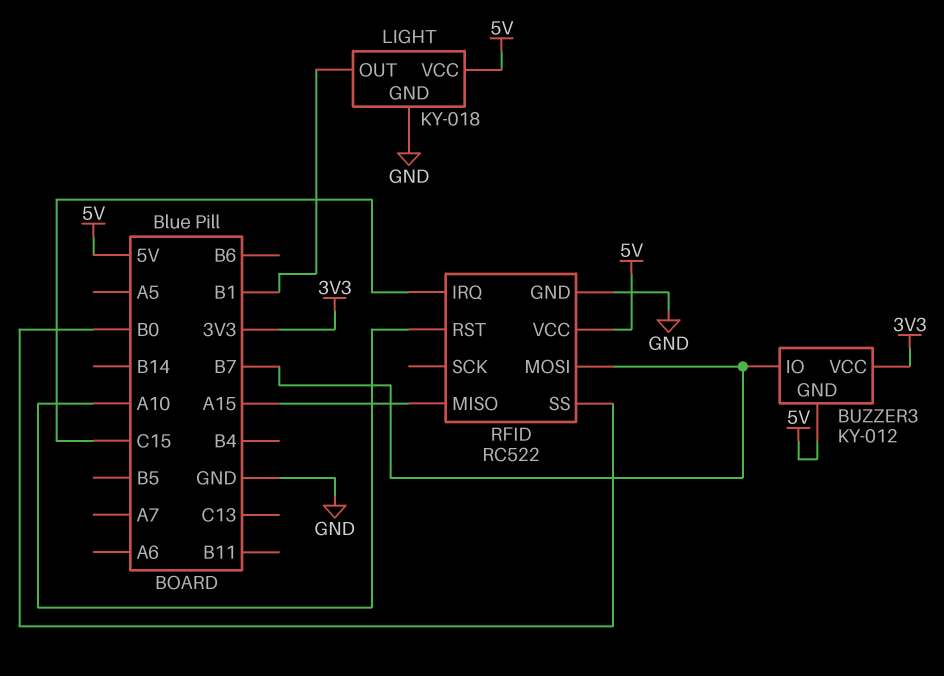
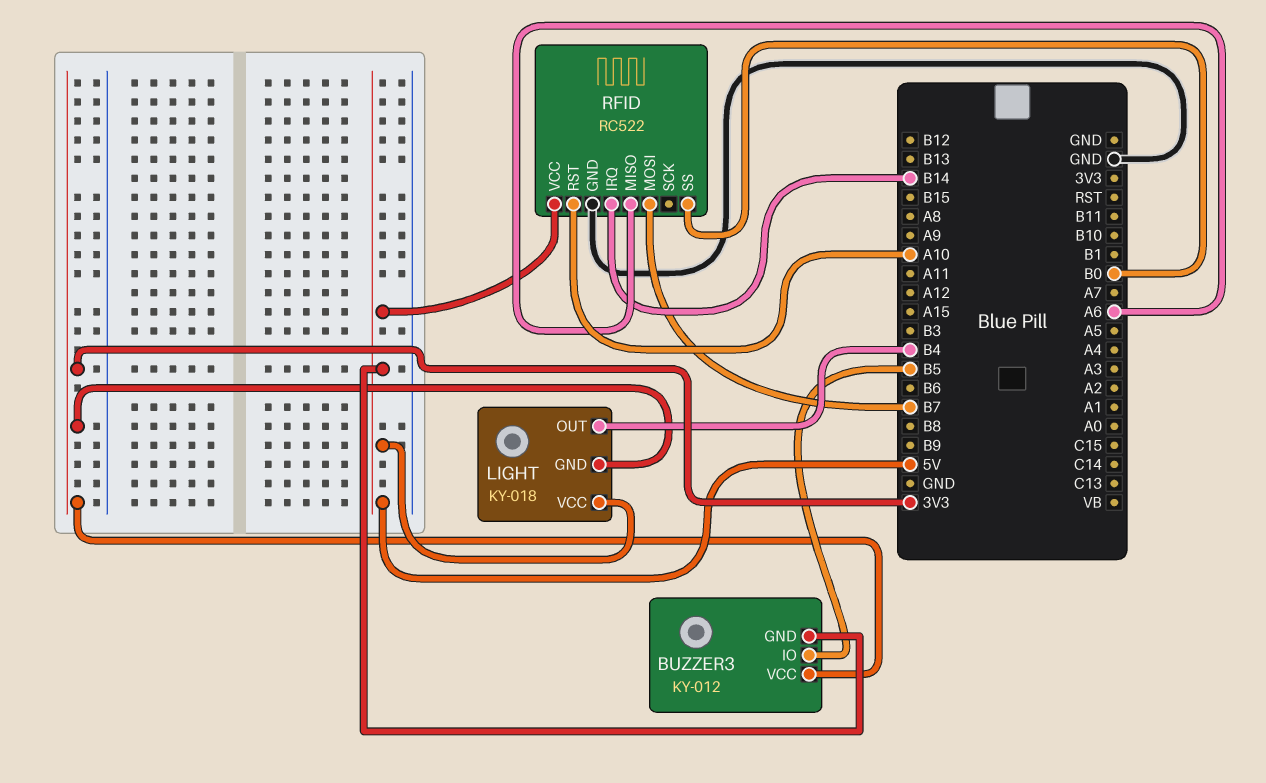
BUZZER3 pin IO: B7 -> B5
LIGHT pin GND: GND -> 3V3
LIGHT pin OUT: B1 -> B4
RFID pin IRQ: C15 -> B14
RFID pin MISO: A15 -> A6

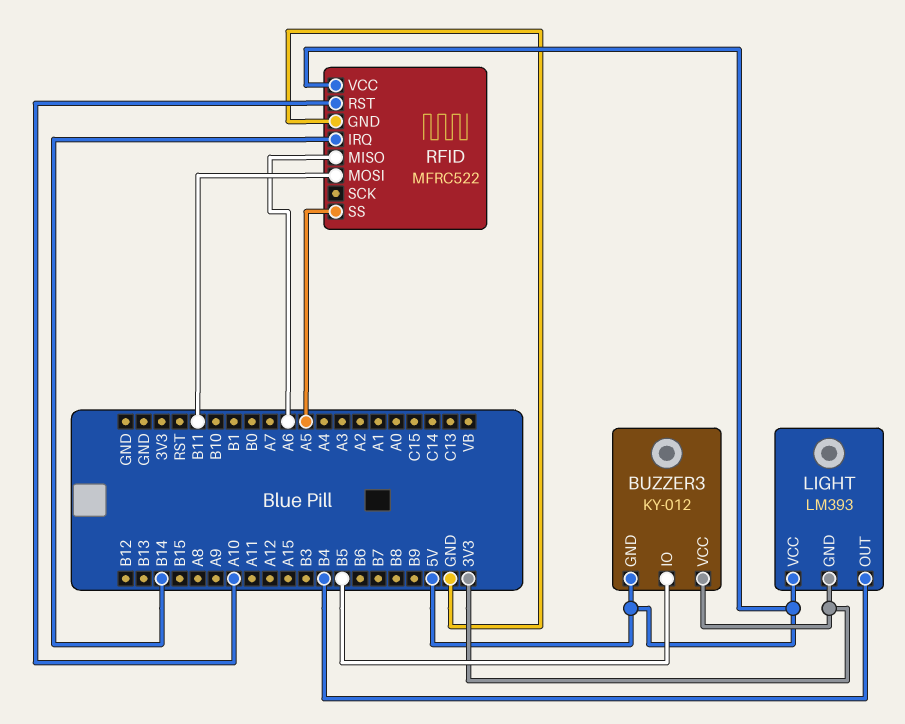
LIGHT: KY-018 -> LM393
RFID: RC522 -> MFRC522
RFID pin MOSI: B7 -> B11
RFID pin SS: B0 -> A5

